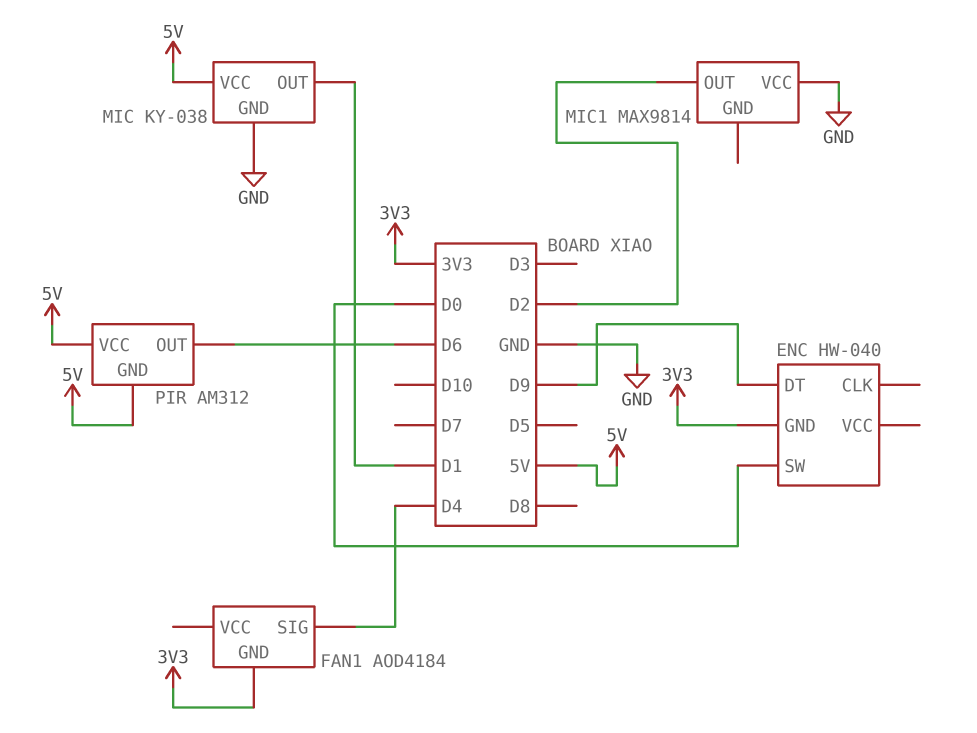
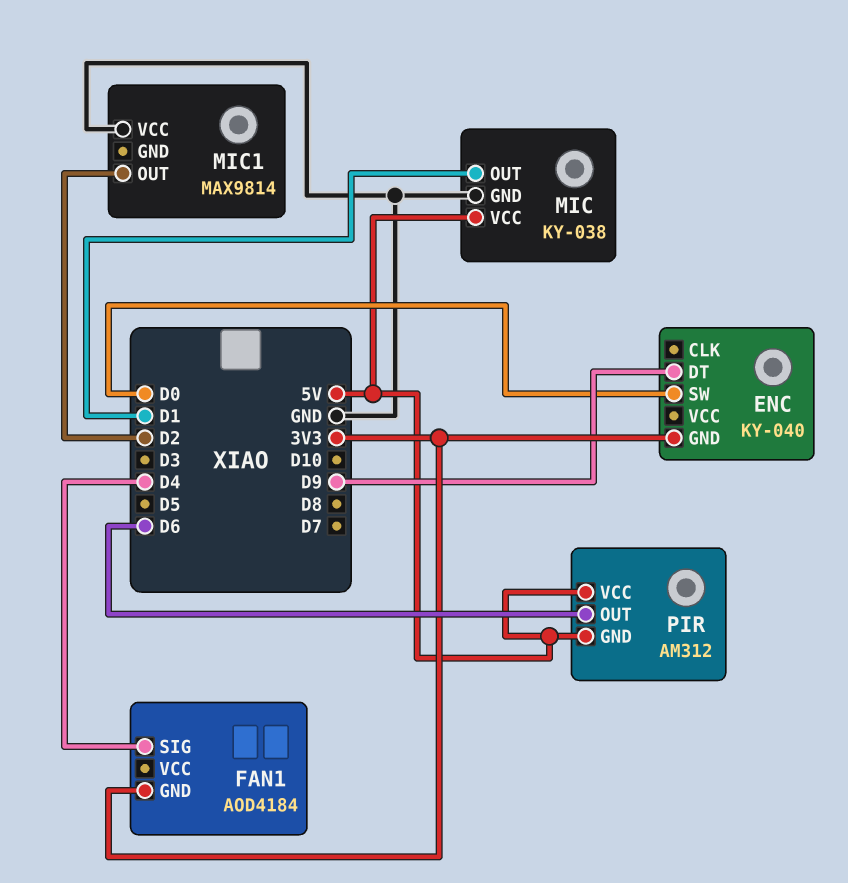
ENC: HW-040 -> KY-040

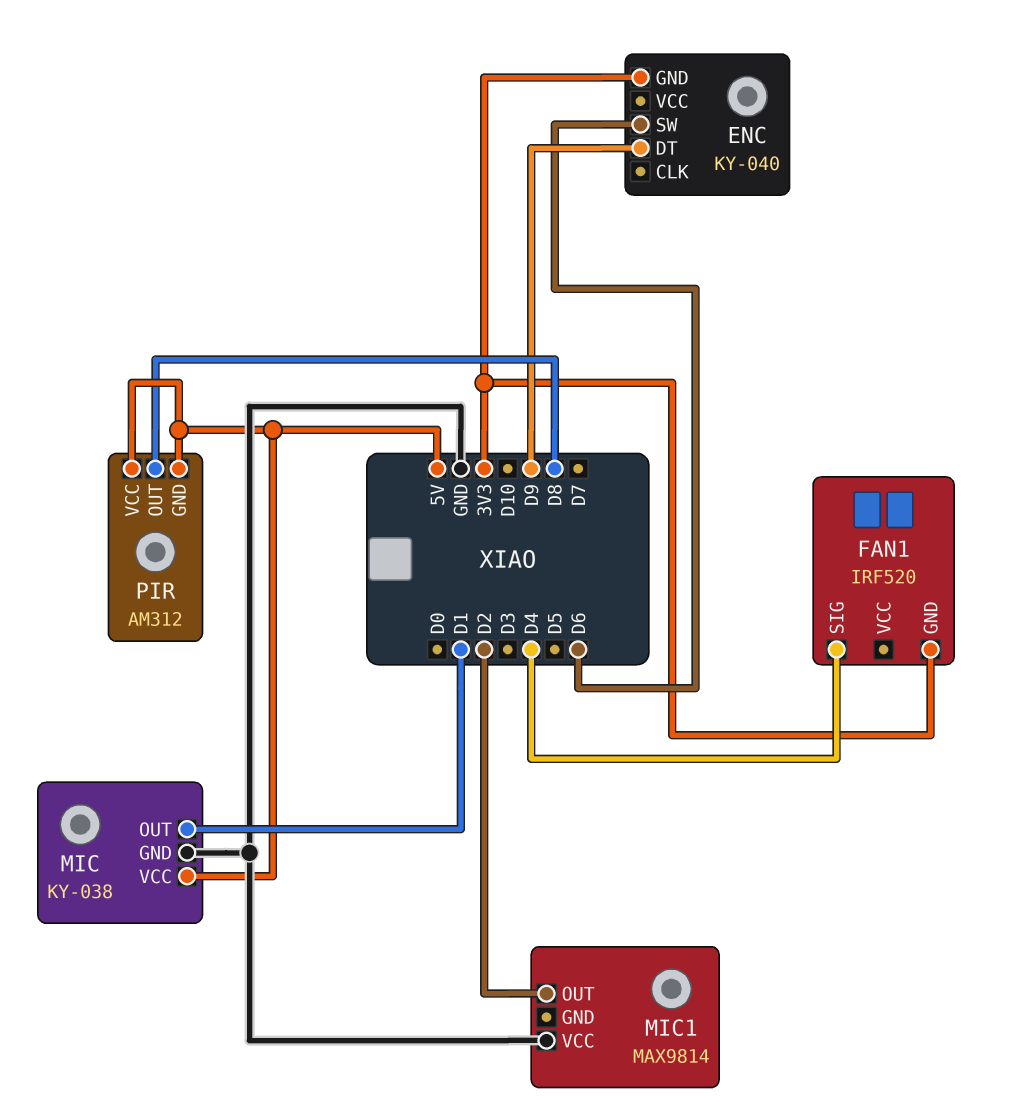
ENC pin SW: D0 -> D6
FAN1: AOD4184 -> IRF520
PIR pin OUT: D6 -> D8

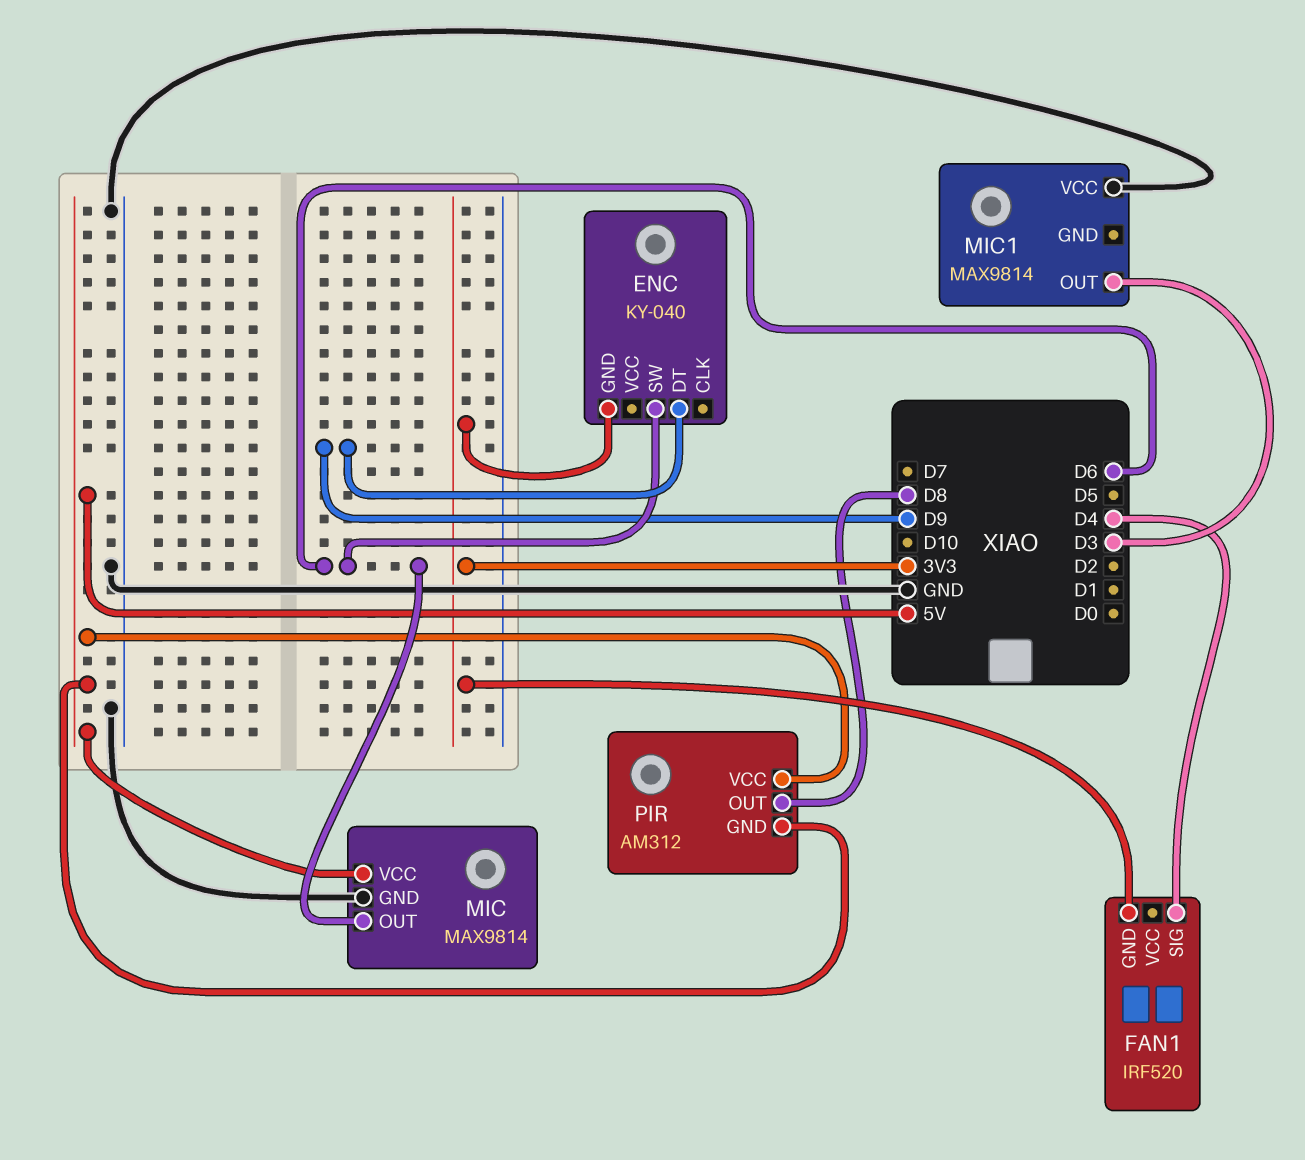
MIC: KY-038 -> MAX9814
MIC pin OUT: D1 -> D6
MIC1 pin OUT: D2 -> D3

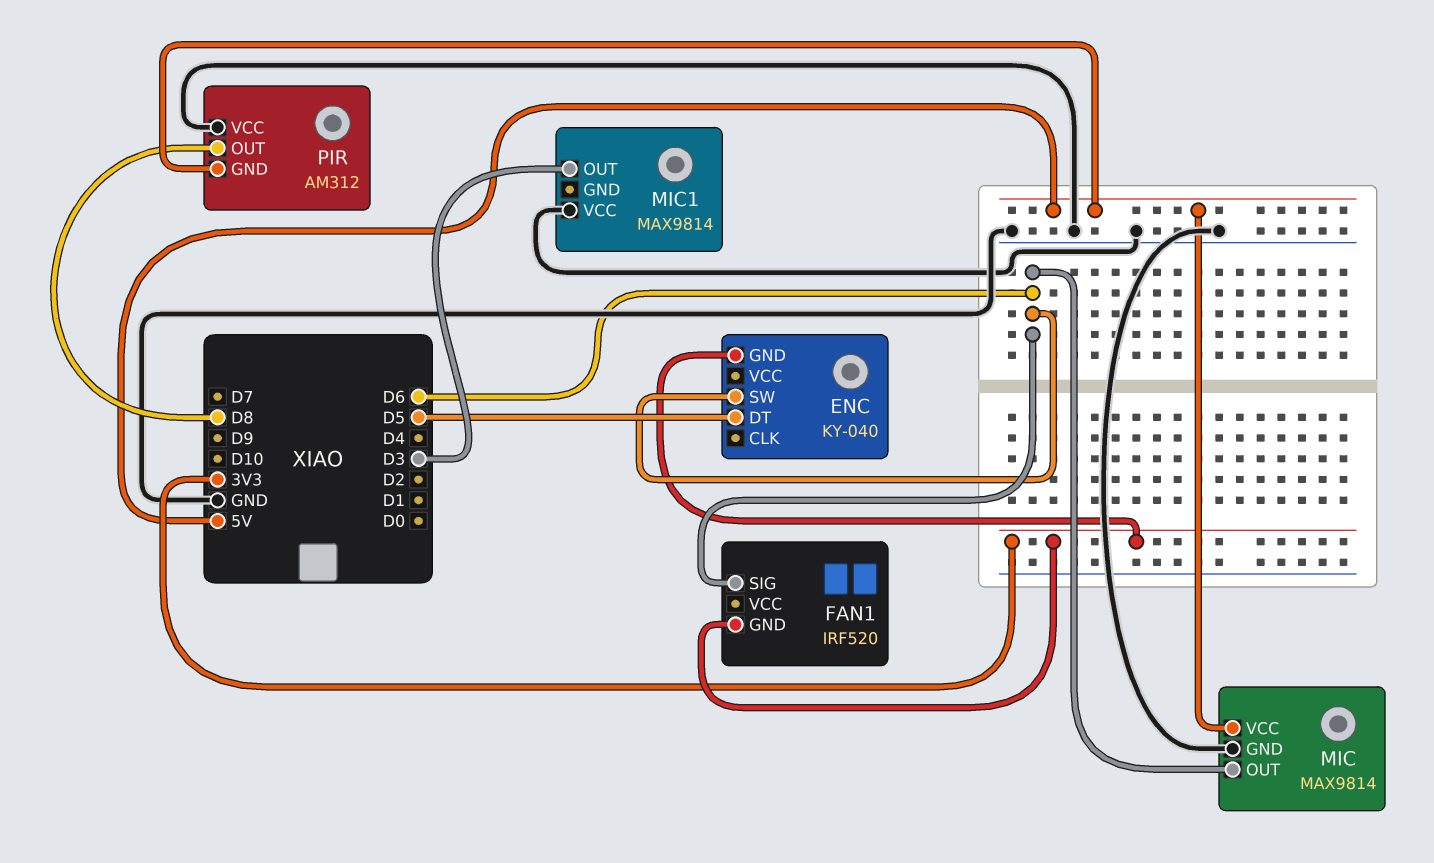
ENC pin DT: D9 -> D5
FAN1 pin SIG: D4 -> D6
PIR pin VCC: 5V -> GND

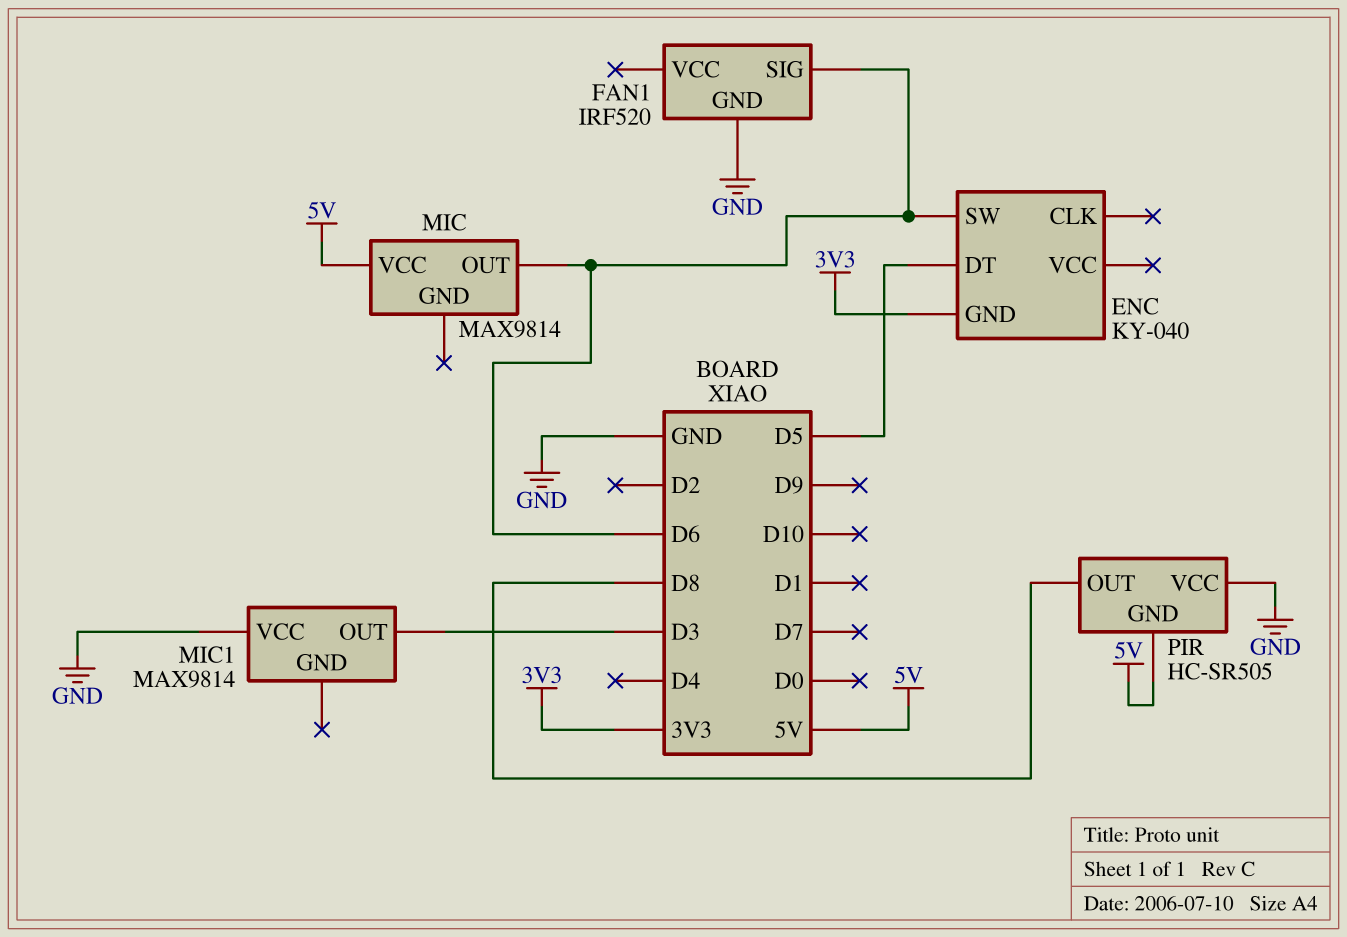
FAN1 pin GND: 3V3 -> GND
MIC pin GND: GND -> none
PIR: AM312 -> HC-SR505

